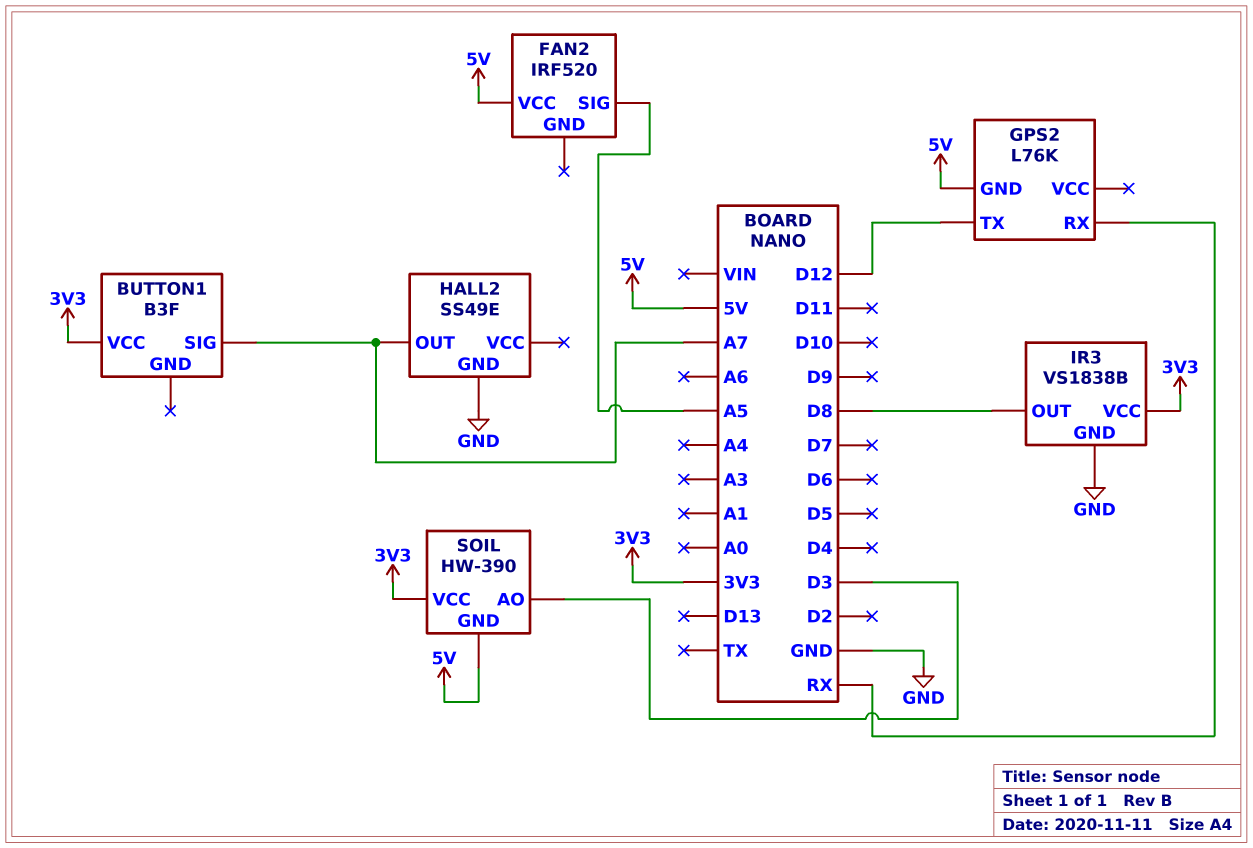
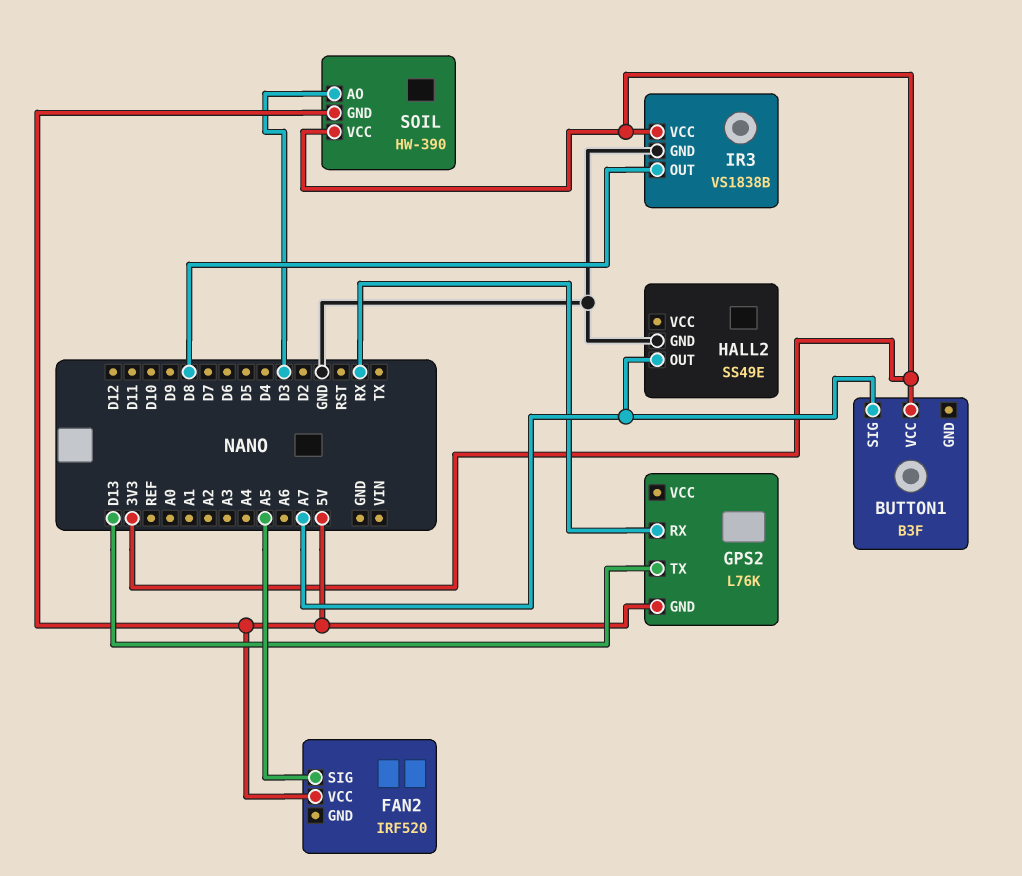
GPS2 pin TX: D12 -> D13

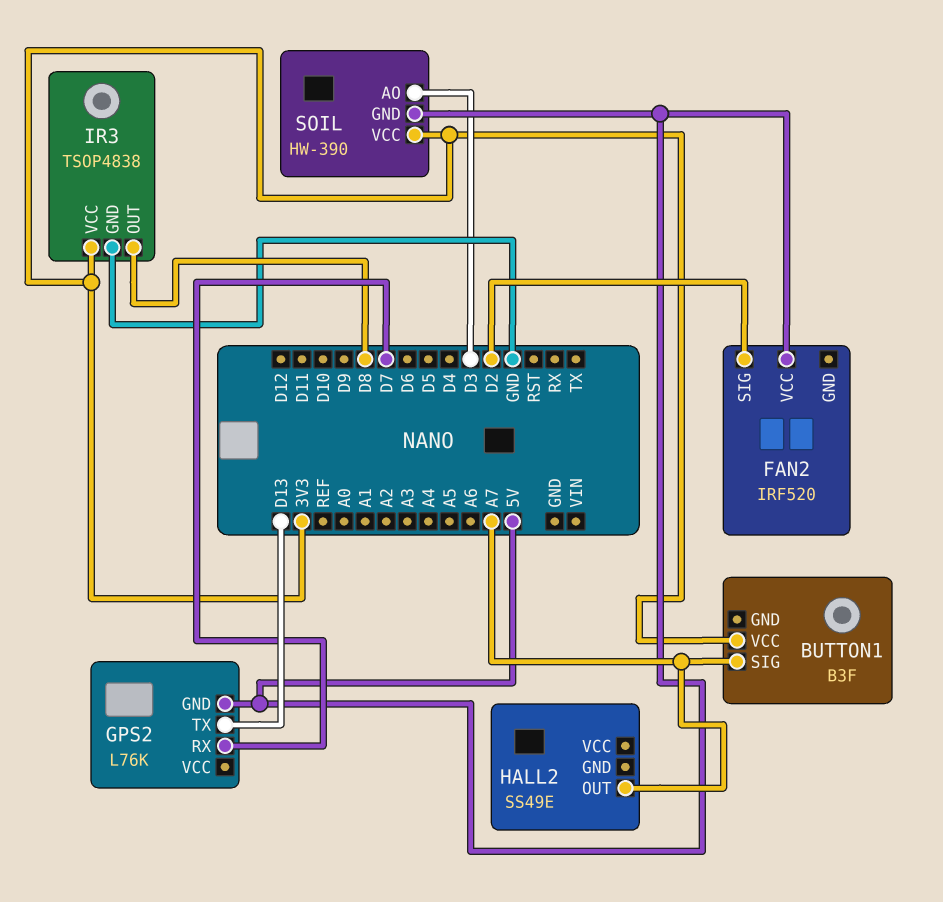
FAN2 pin SIG: A5 -> D2
GPS2 pin RX: RX -> D7
HALL2 pin GND: GND -> none
IR3: VS1838B -> TSOP4838

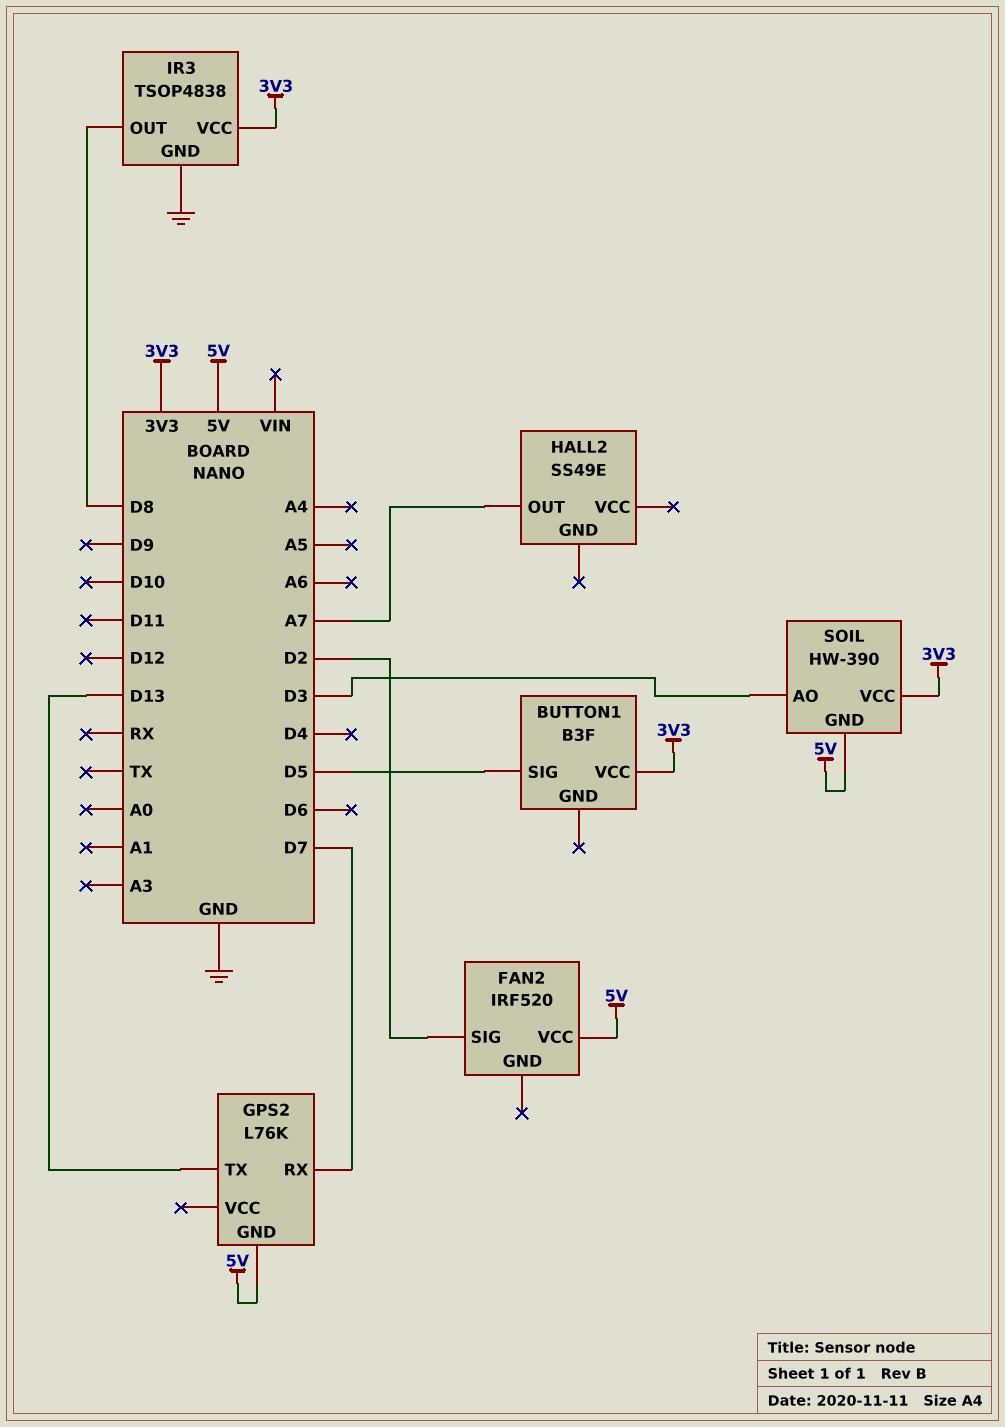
BUTTON1 pin SIG: A7 -> D5

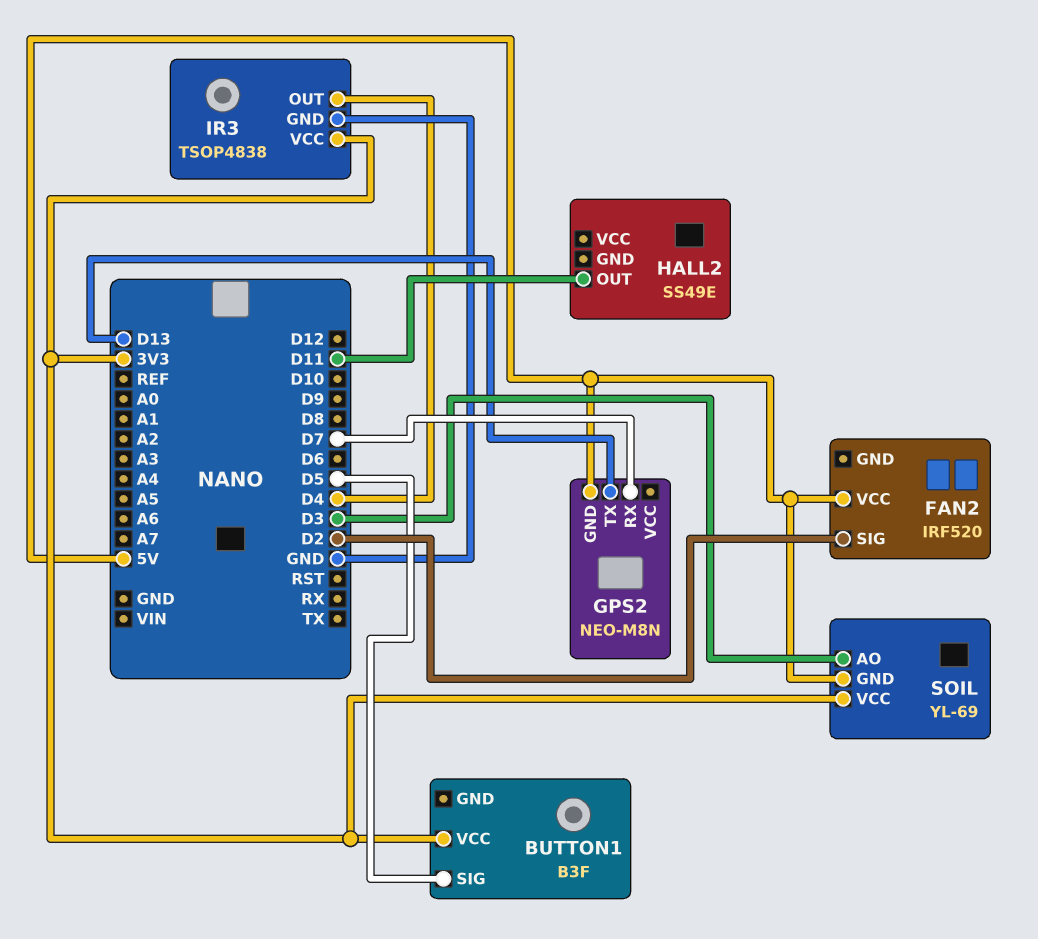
GPS2: L76K -> NEO-M8N
HALL2 pin OUT: A7 -> D11
IR3 pin OUT: D8 -> D4
SOIL: HW-390 -> YL-69

